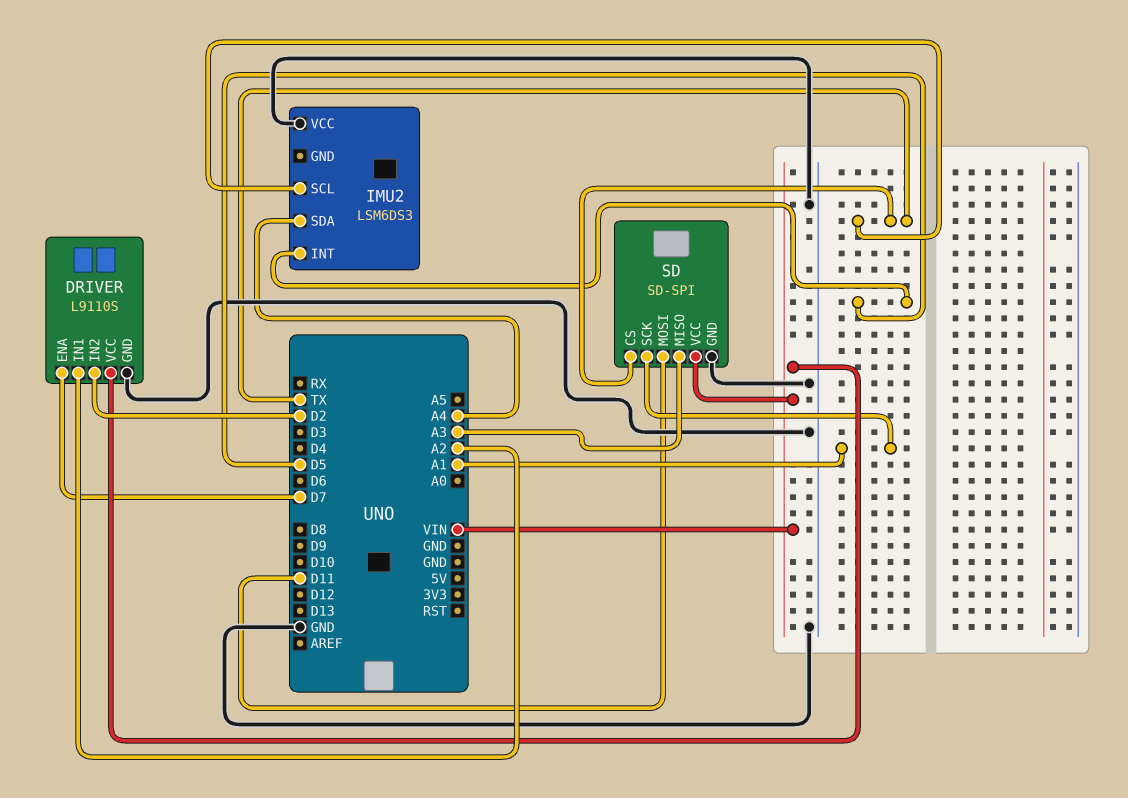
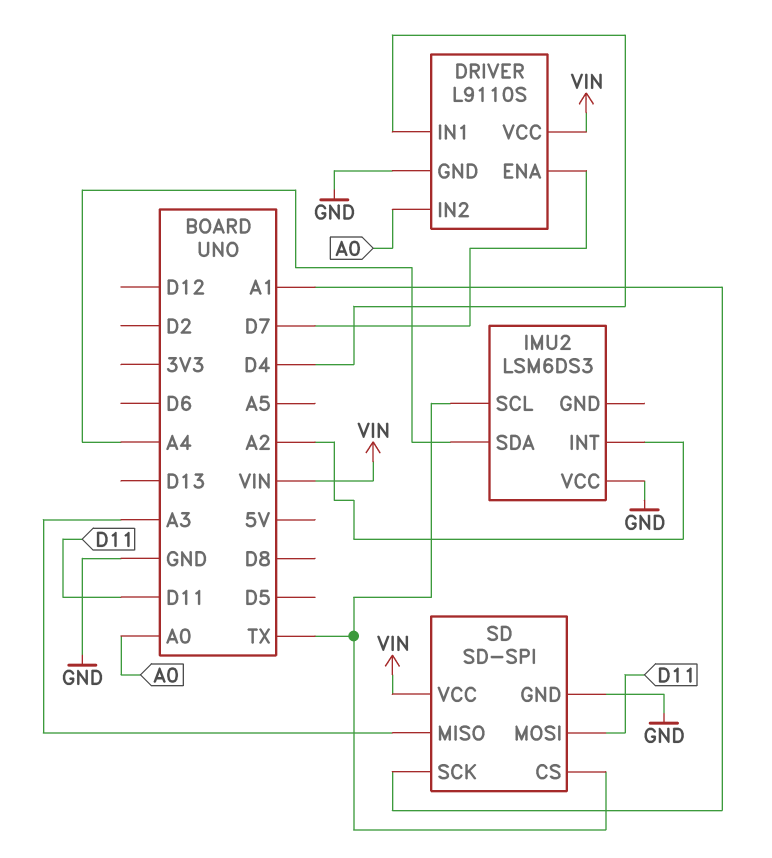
DRIVER pin IN1: A2 -> D4
DRIVER pin IN2: D2 -> A0
IMU2 pin INT: D5 -> A2

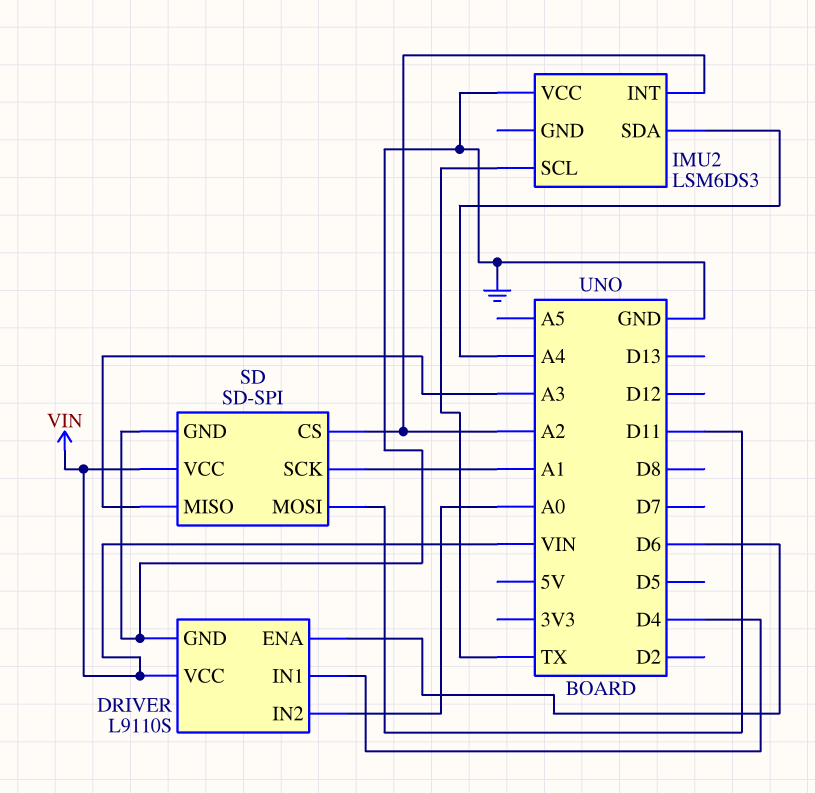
DRIVER pin ENA: D7 -> D6
SD pin CS: TX -> A2

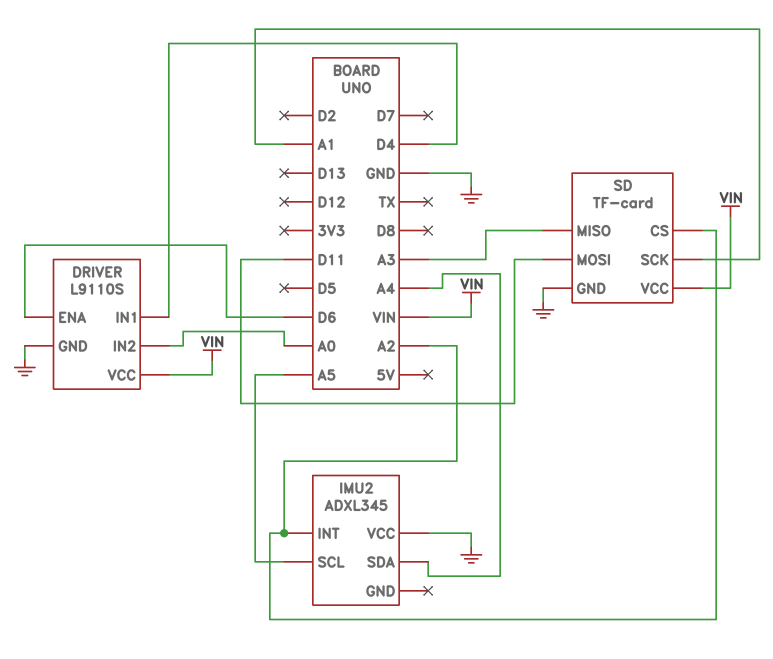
IMU2: LSM6DS3 -> ADXL345
IMU2 pin SCL: TX -> A5
SD: SD-SPI -> TF-card

